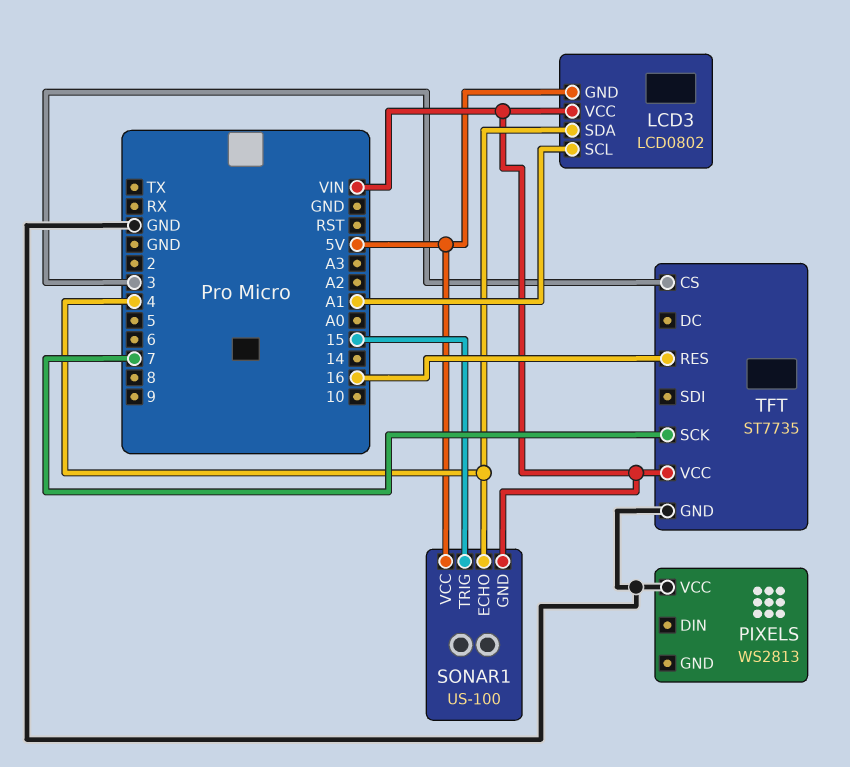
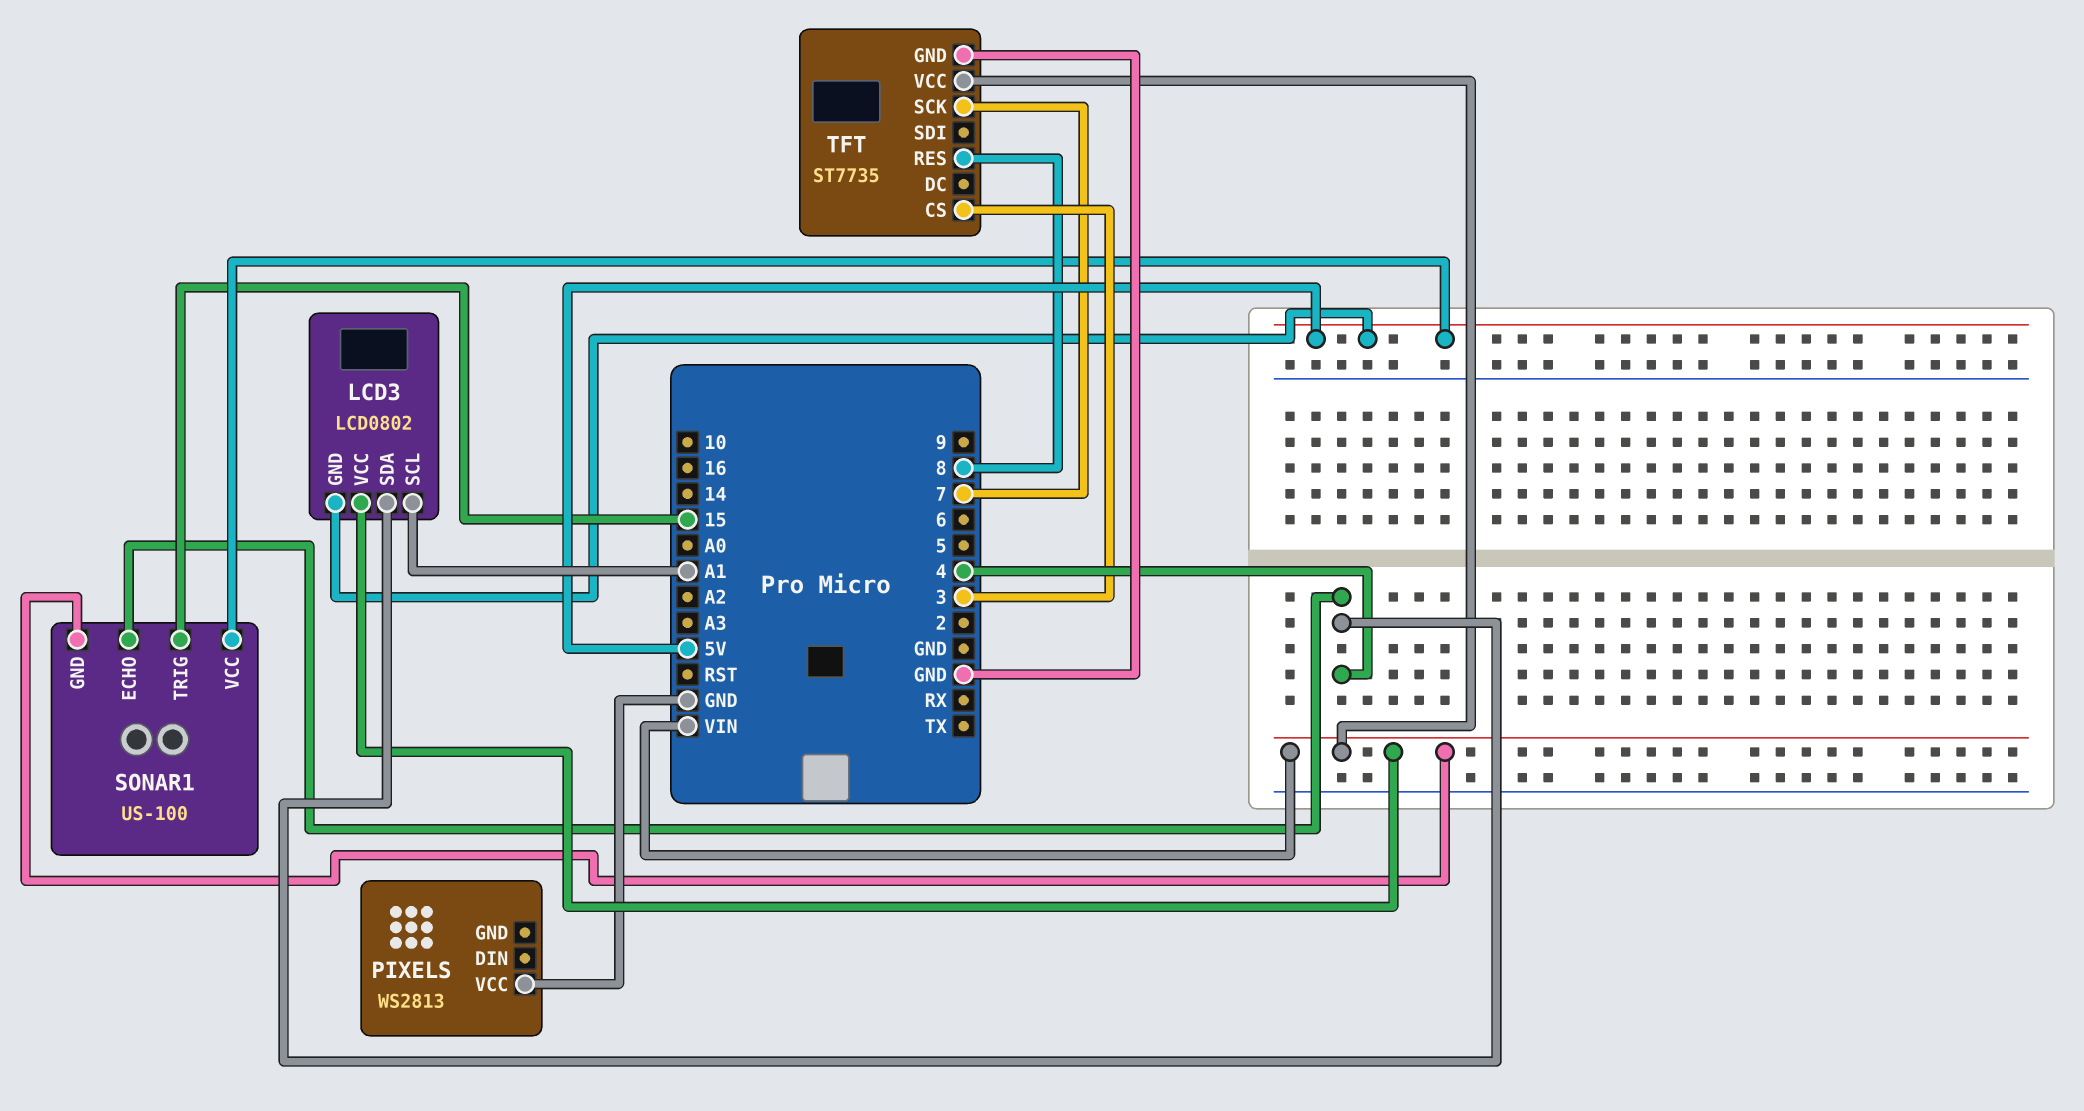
TFT pin RES: 16 -> 8

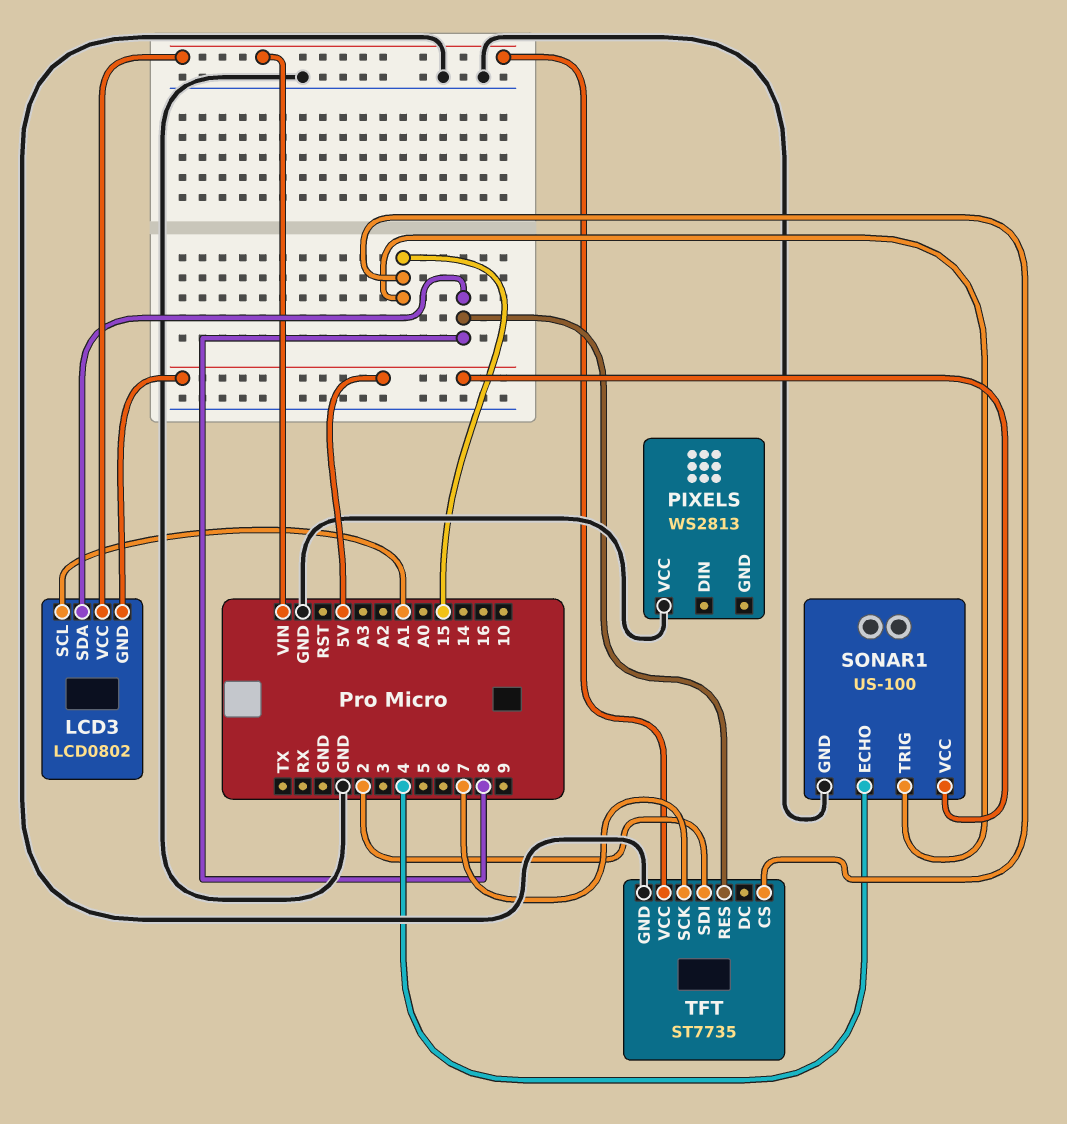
LCD3 pin SDA: 4 -> 8
SONAR1 pin GND: VIN -> GND
TFT pin CS: 3 -> 15
TFT pin SDI: none -> 2

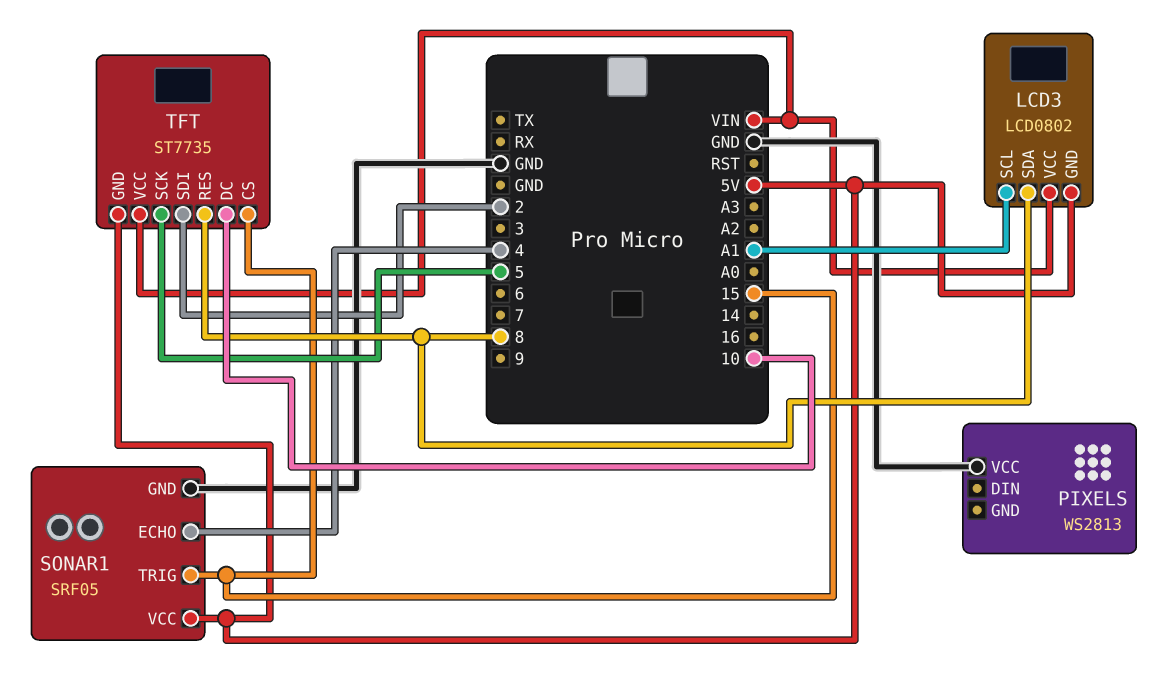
SONAR1: US-100 -> SRF05
TFT pin DC: none -> 10
TFT pin GND: GND -> 5V
TFT pin SCK: 7 -> 5

